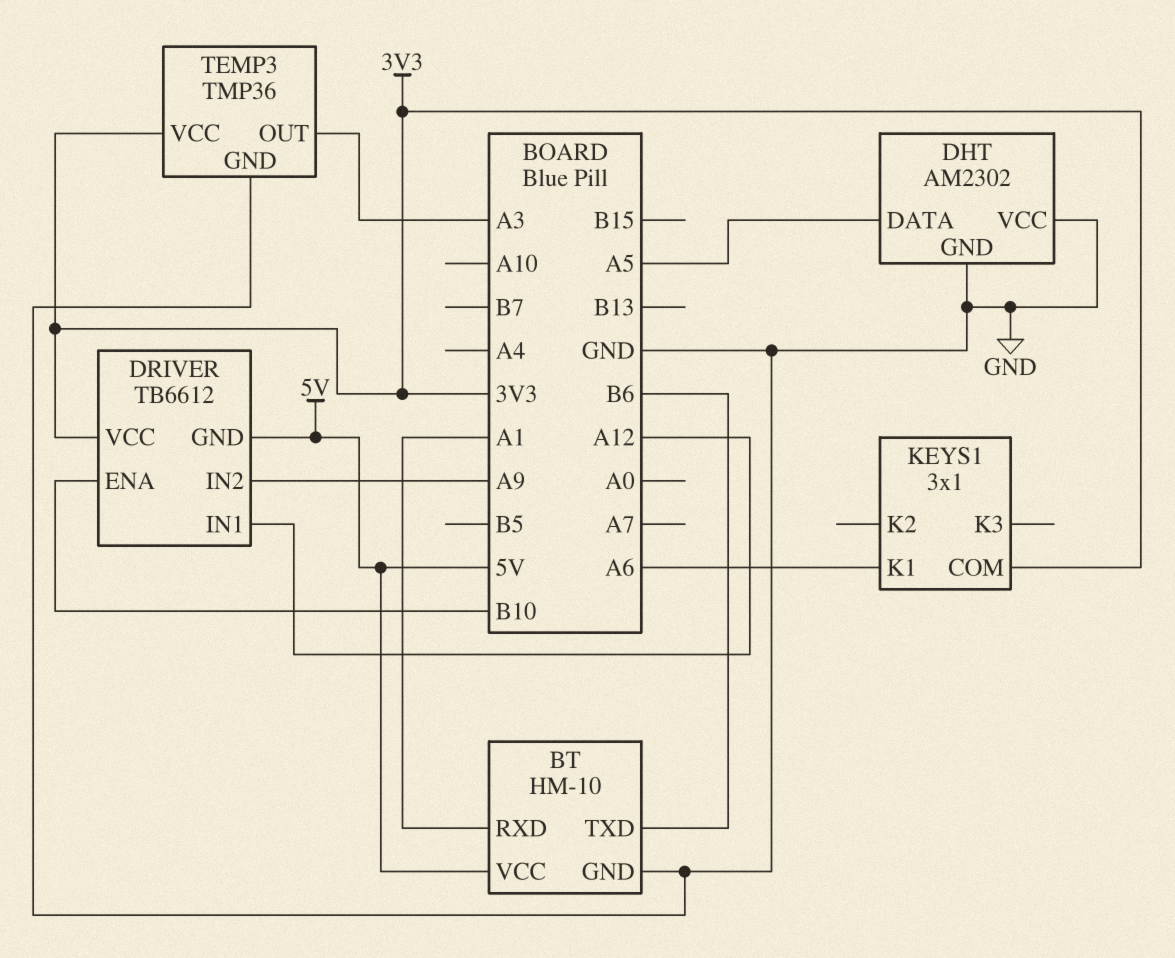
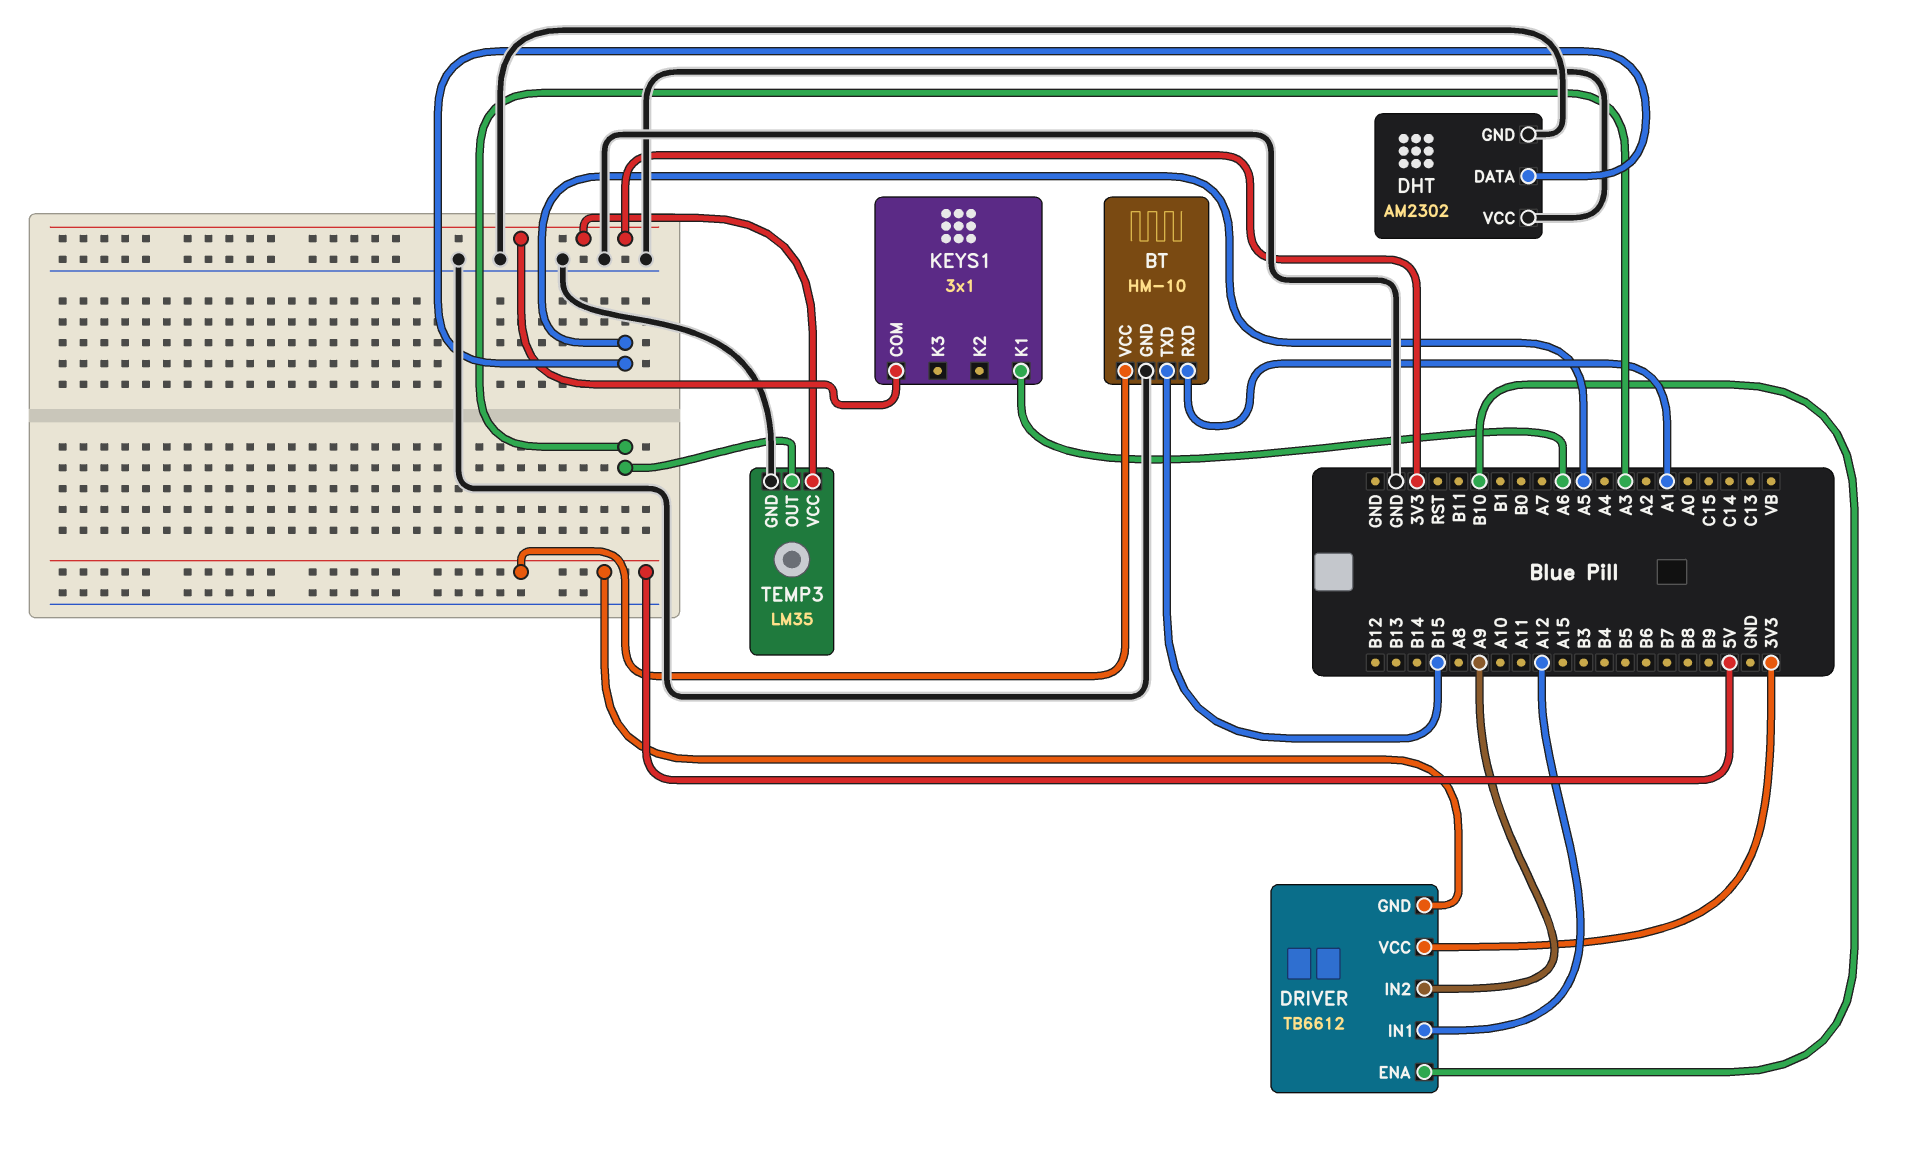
BT pin TXD: B6 -> B15
TEMP3: TMP36 -> LM35

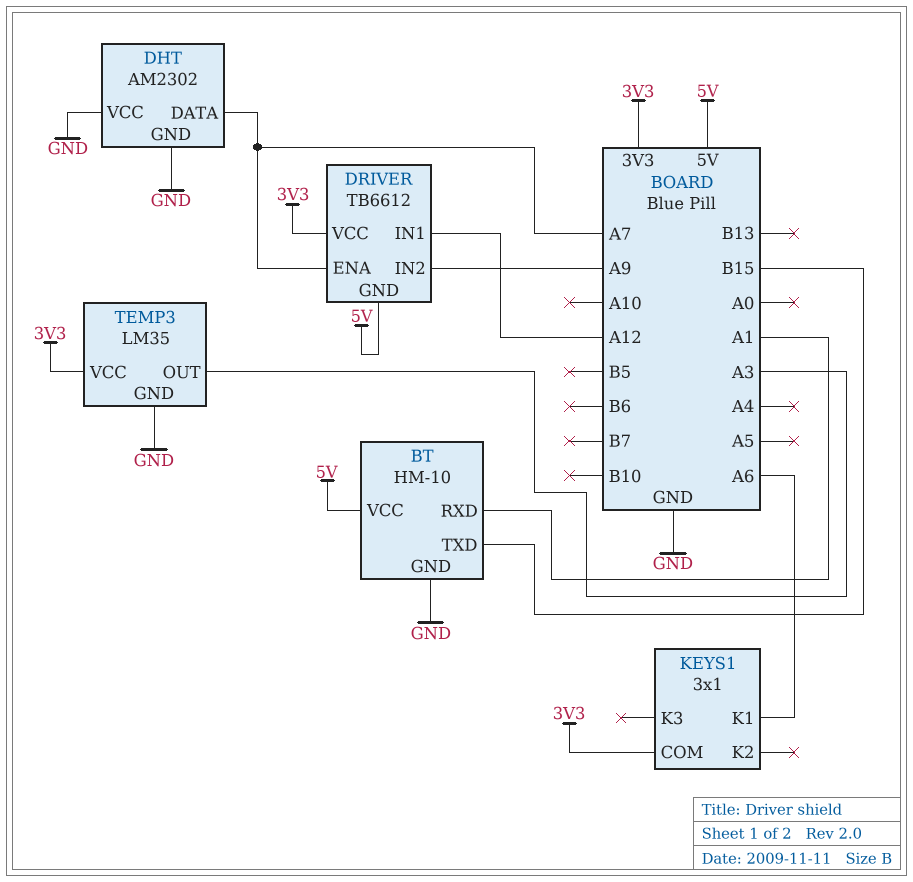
DHT pin DATA: A5 -> A7
DRIVER pin ENA: B10 -> A7

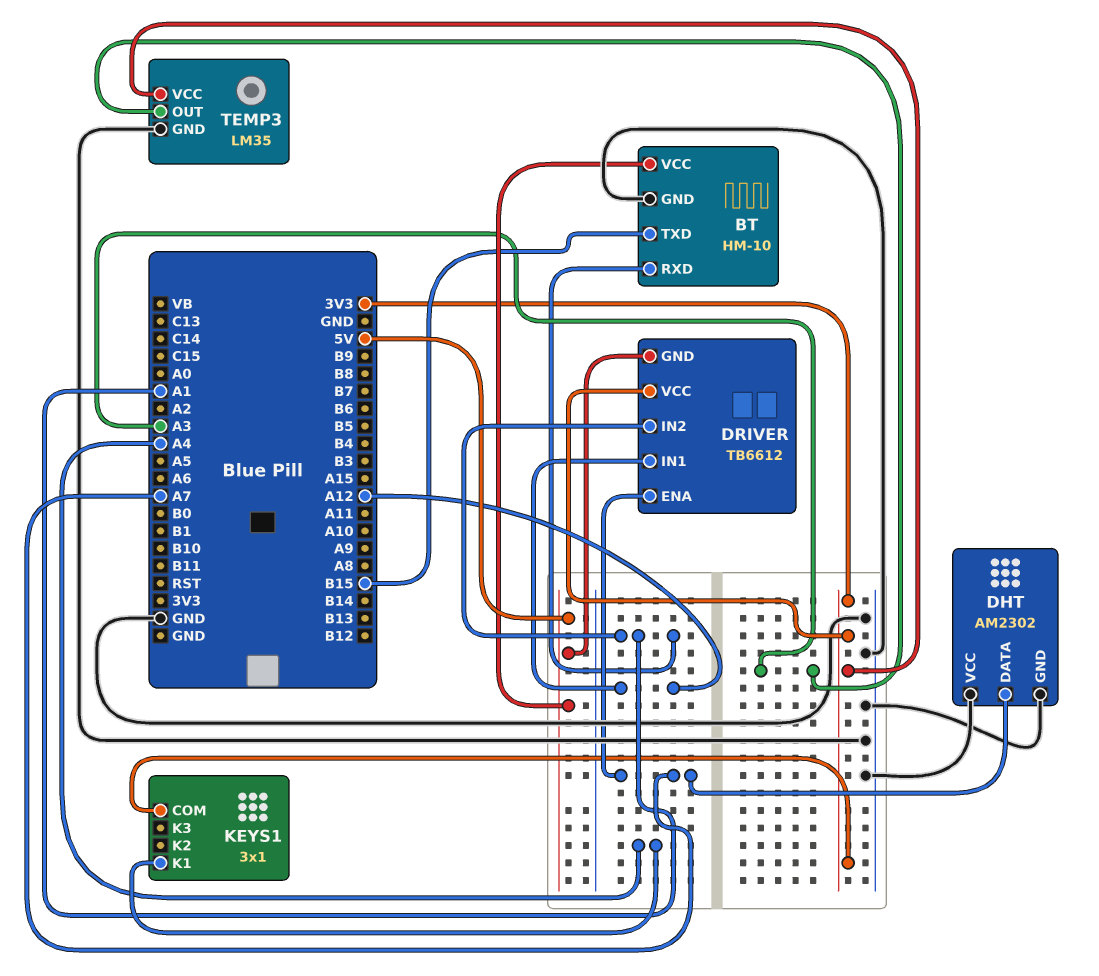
DRIVER pin IN2: A9 -> A1
KEYS1 pin K1: A6 -> A4

